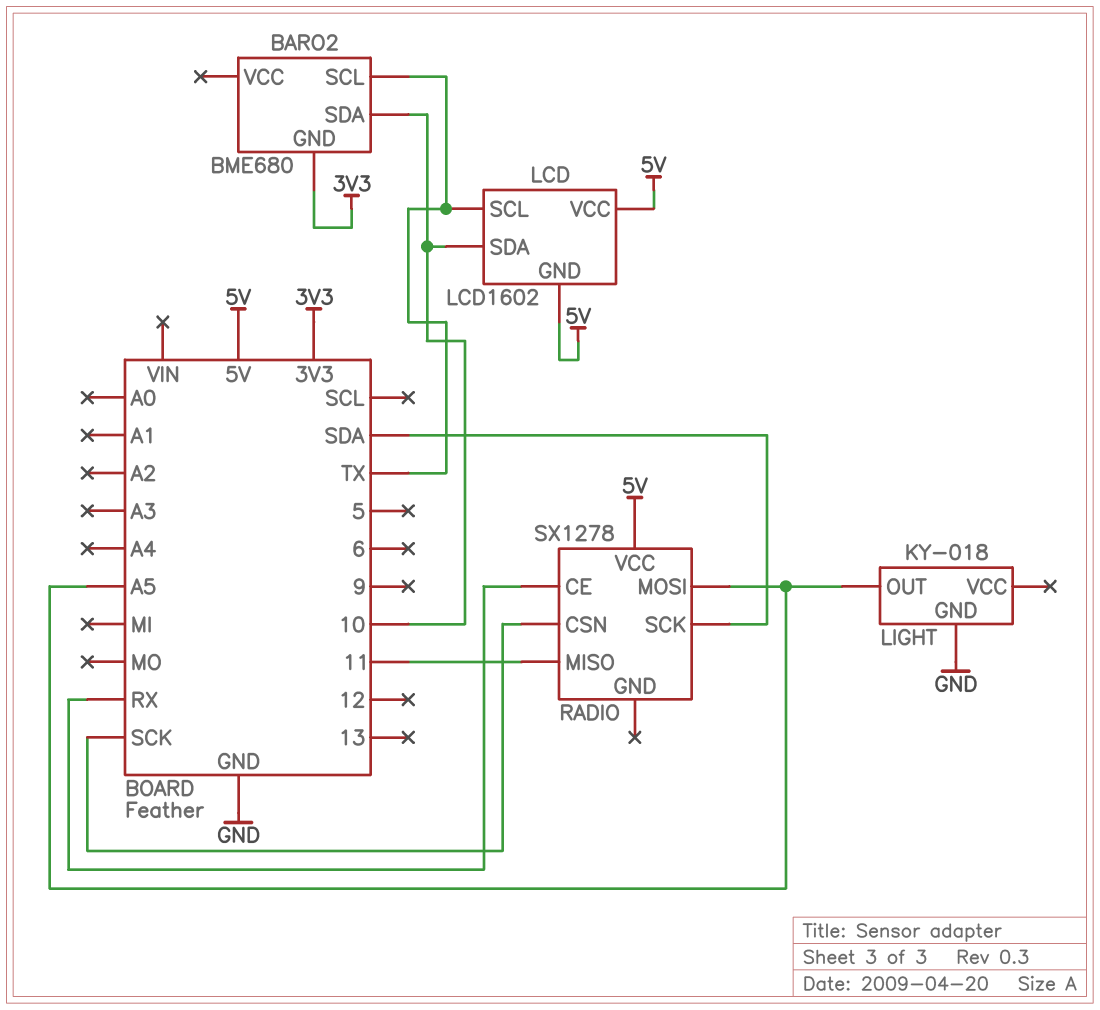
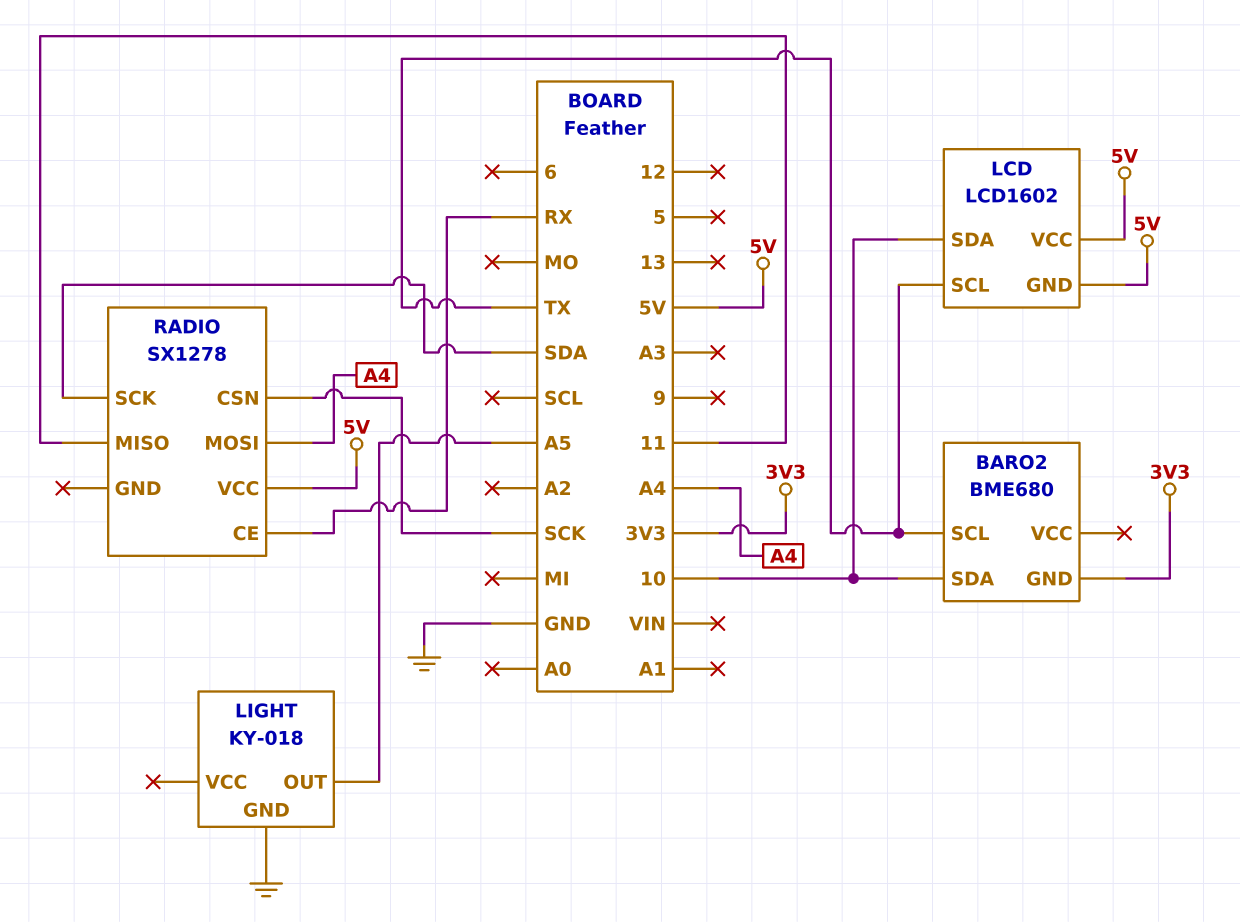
RADIO pin MOSI: A5 -> A4

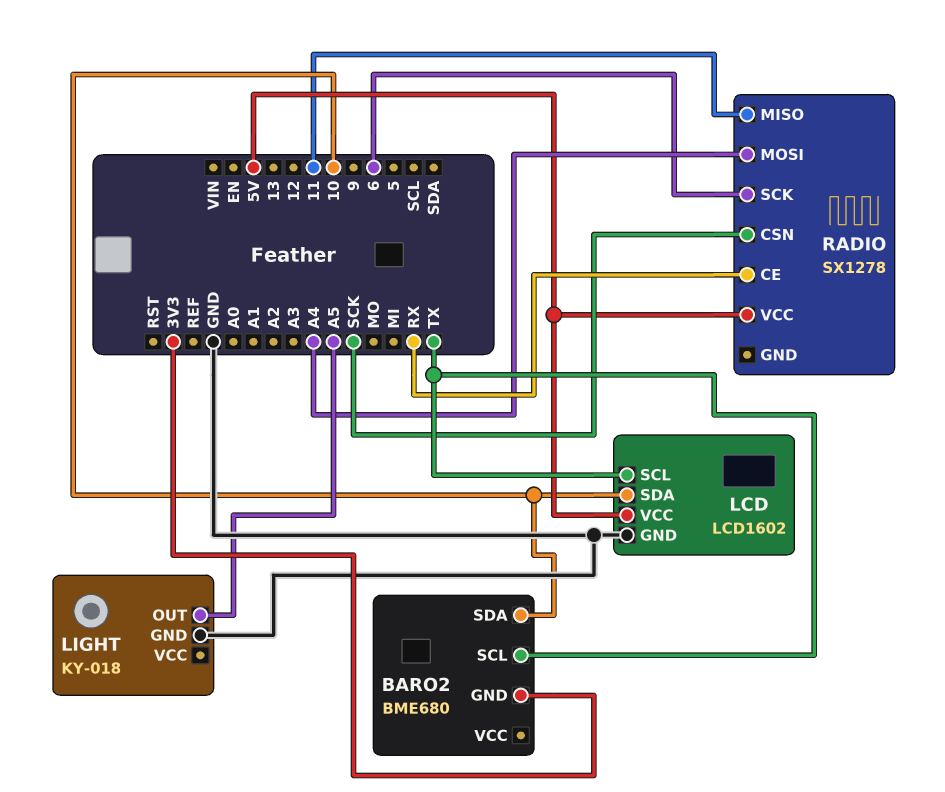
LCD pin GND: 5V -> GND
RADIO pin SCK: SDA -> 6

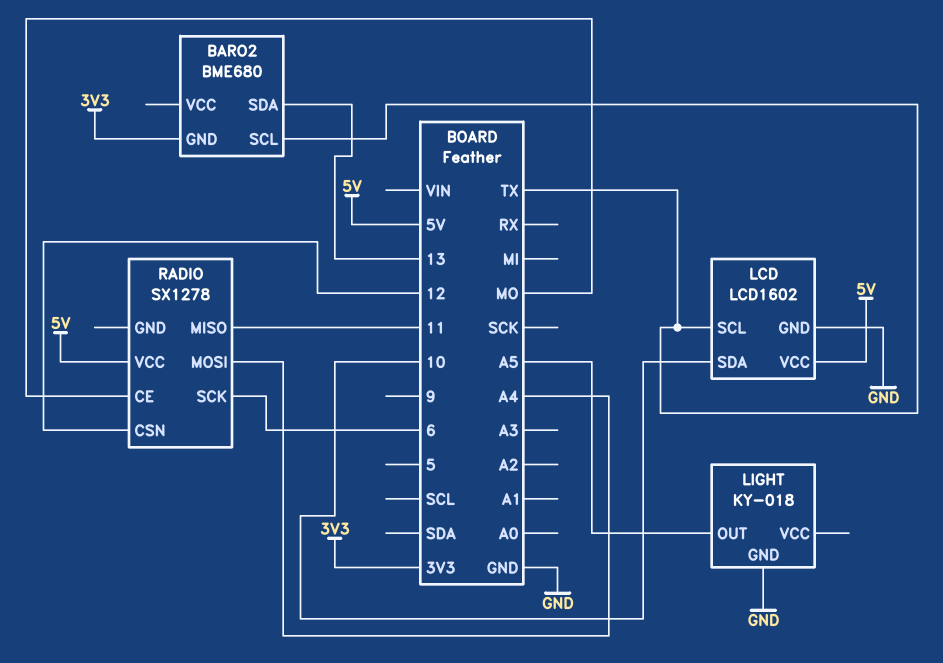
BARO2 pin SDA: 10 -> 13
RADIO pin CE: RX -> MO
RADIO pin CSN: SCK -> 12

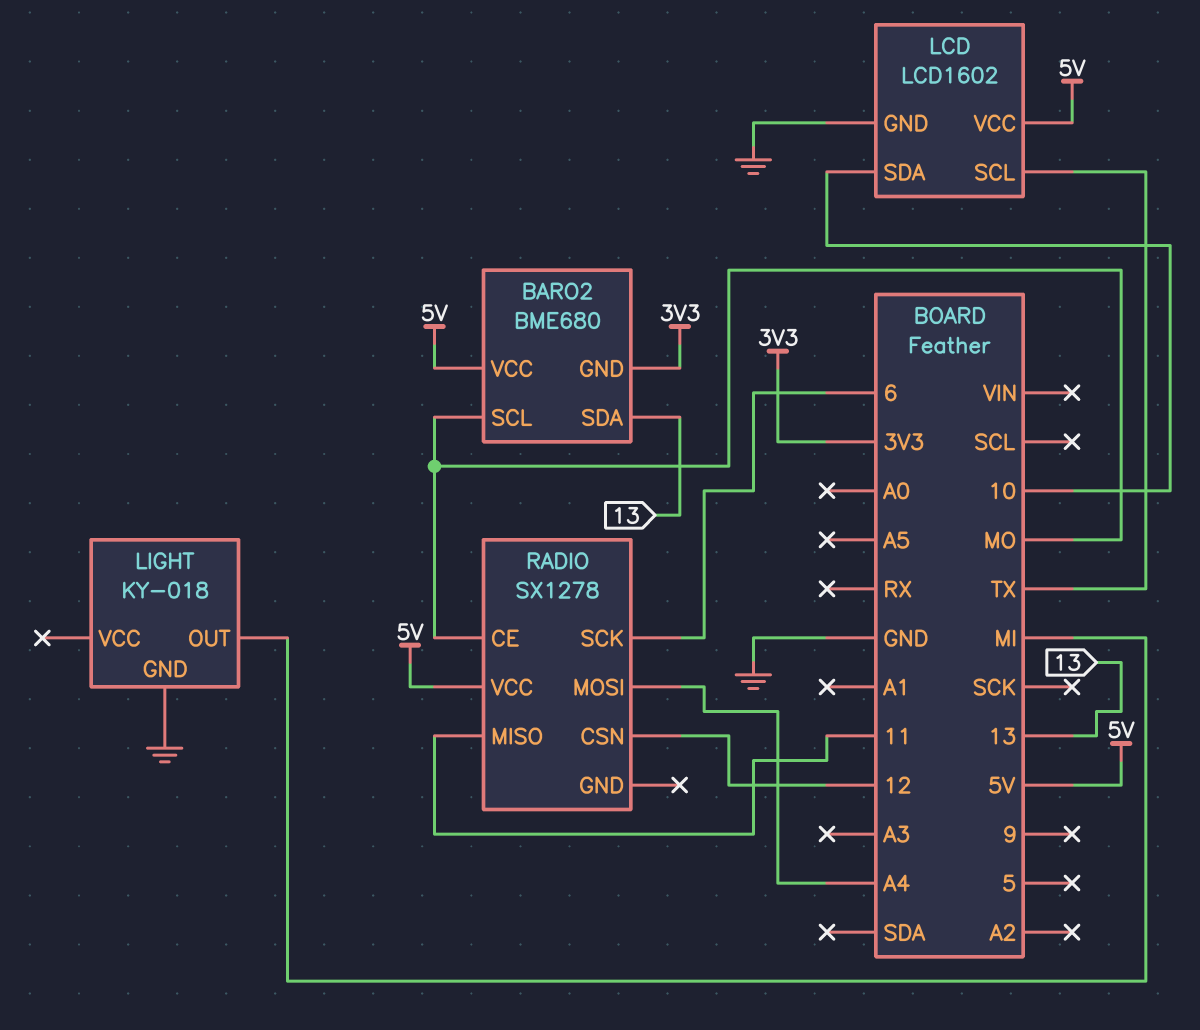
BARO2 pin SCL: TX -> MO
BARO2 pin VCC: none -> 5V
LIGHT pin OUT: A5 -> MI

